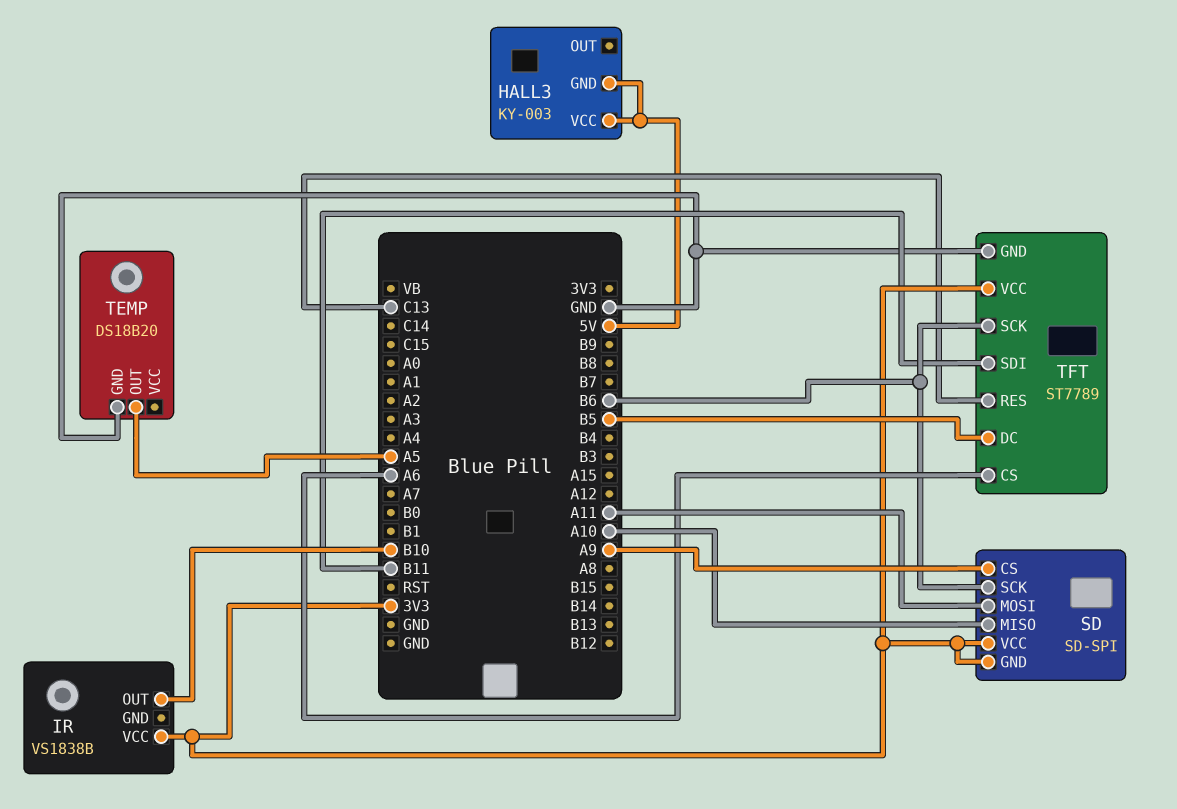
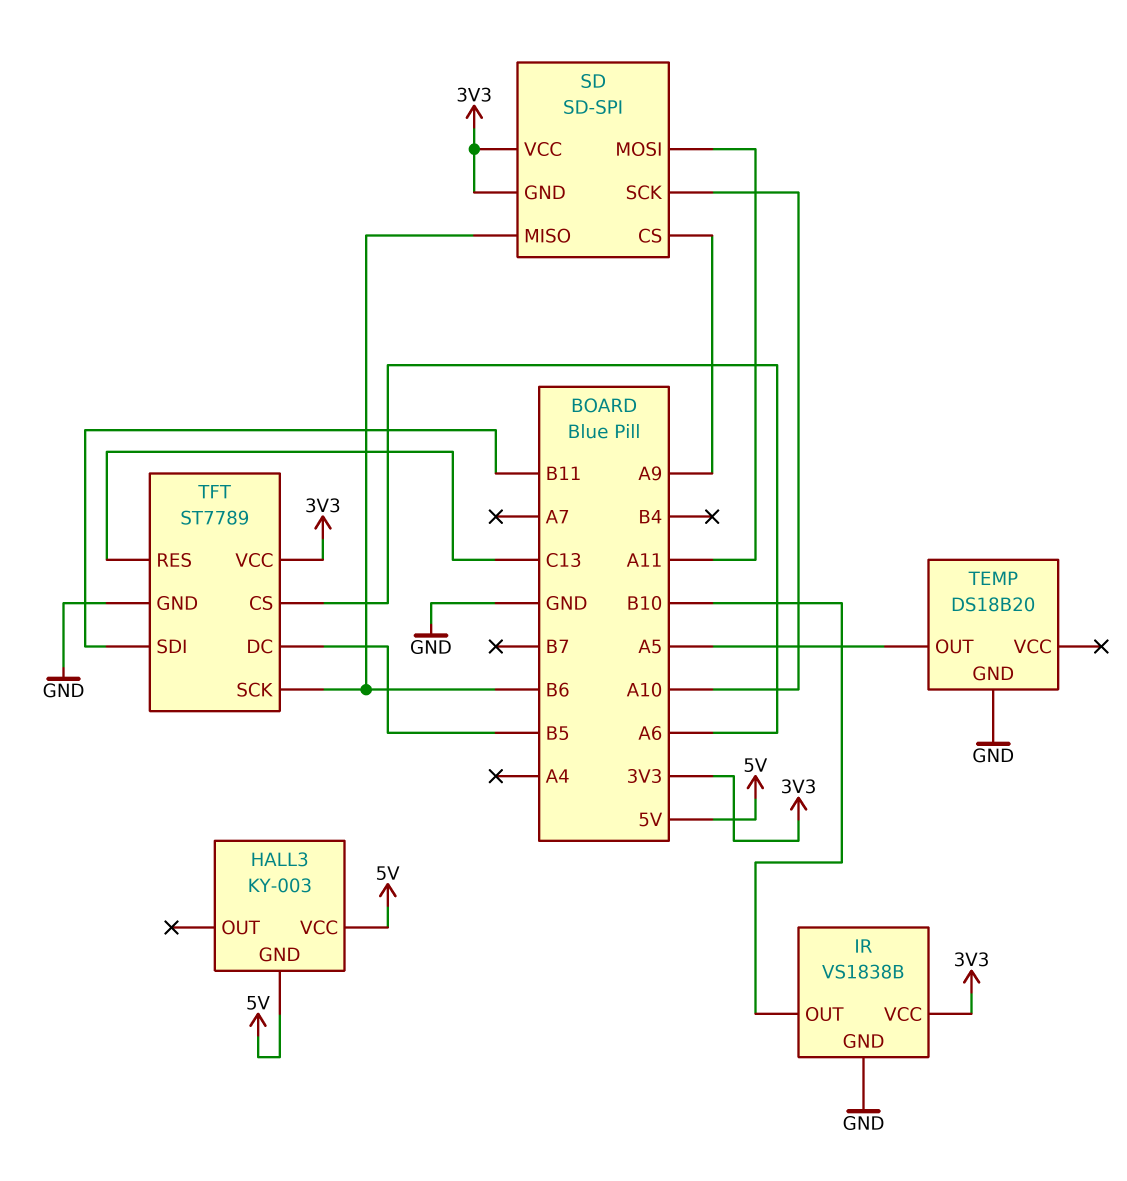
IR pin GND: none -> GND
SD pin MISO: A10 -> B6
SD pin SCK: B6 -> A10

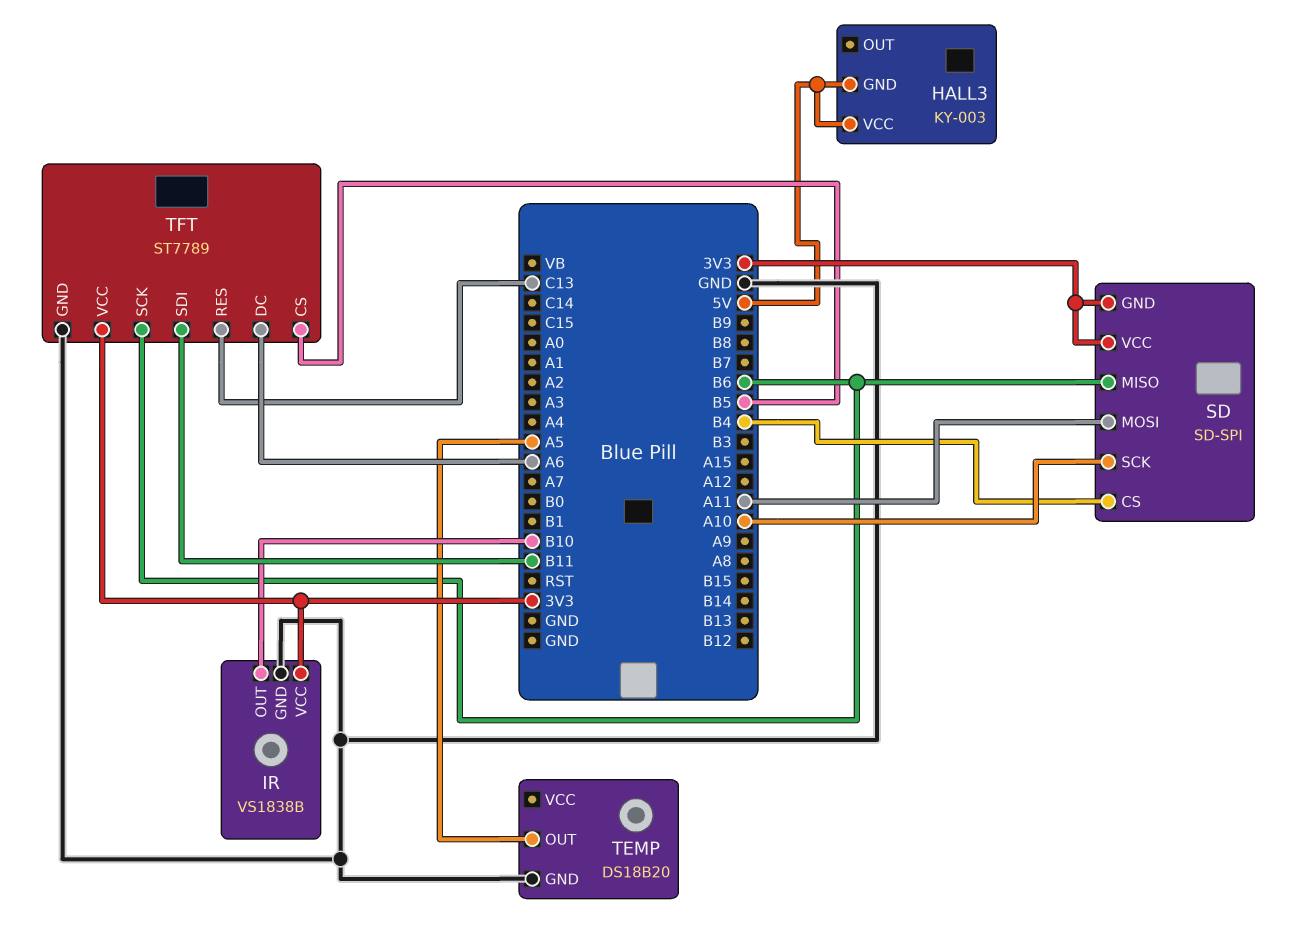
SD pin CS: A9 -> B4
TFT pin CS: A6 -> B5
TFT pin DC: B5 -> A6

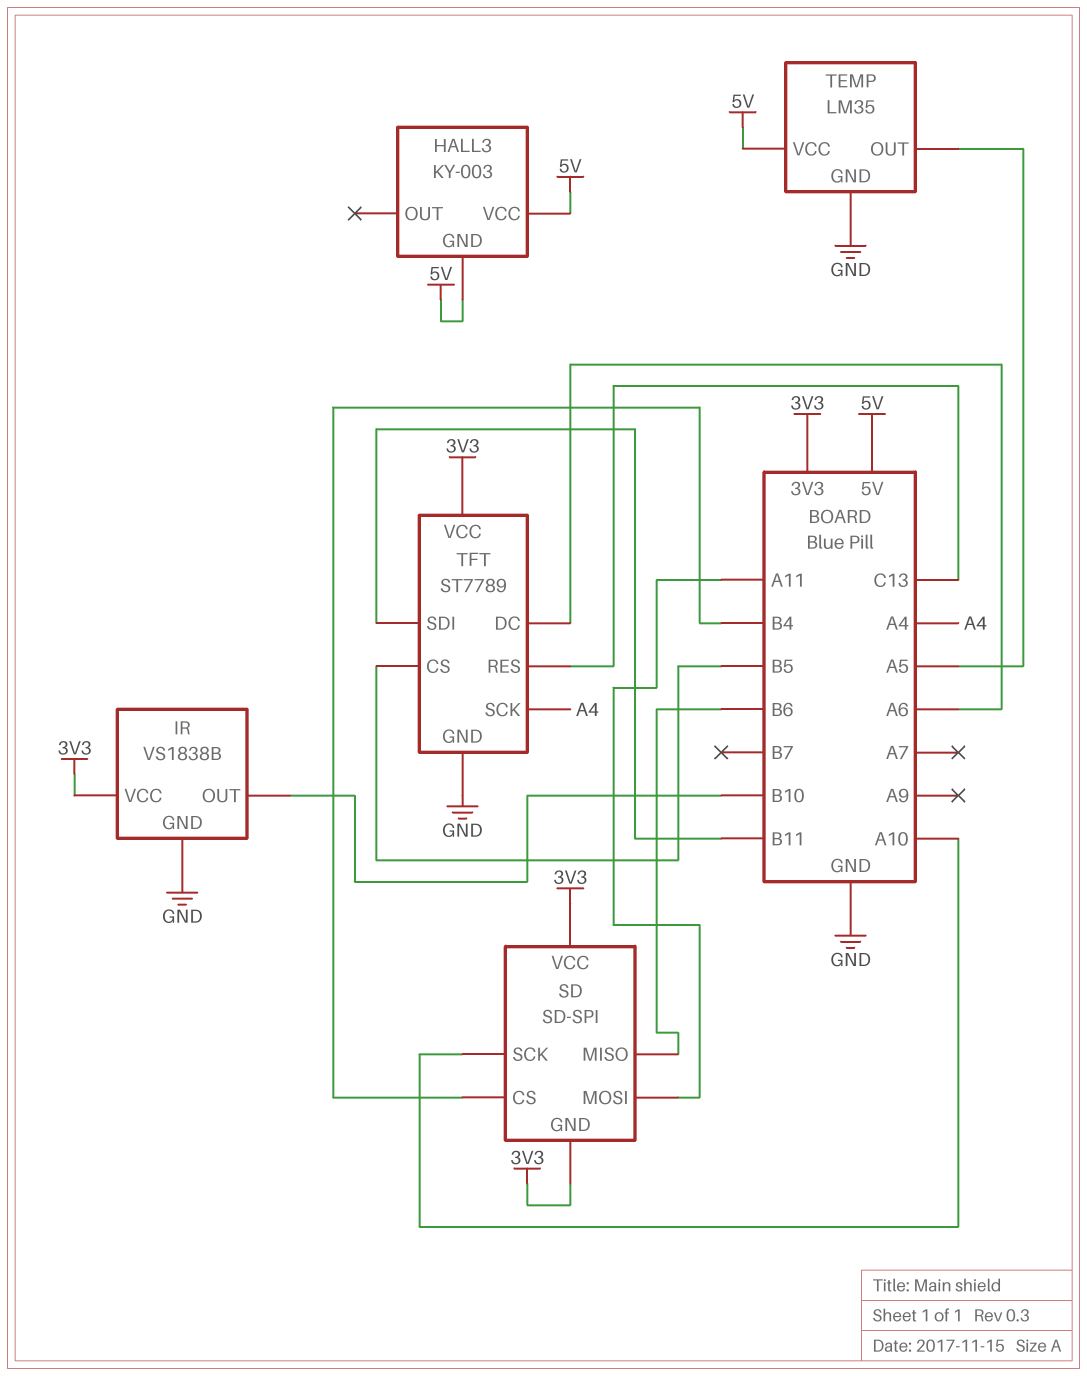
TEMP: DS18B20 -> LM35
TEMP pin VCC: none -> 5V
TFT pin SCK: B6 -> A4

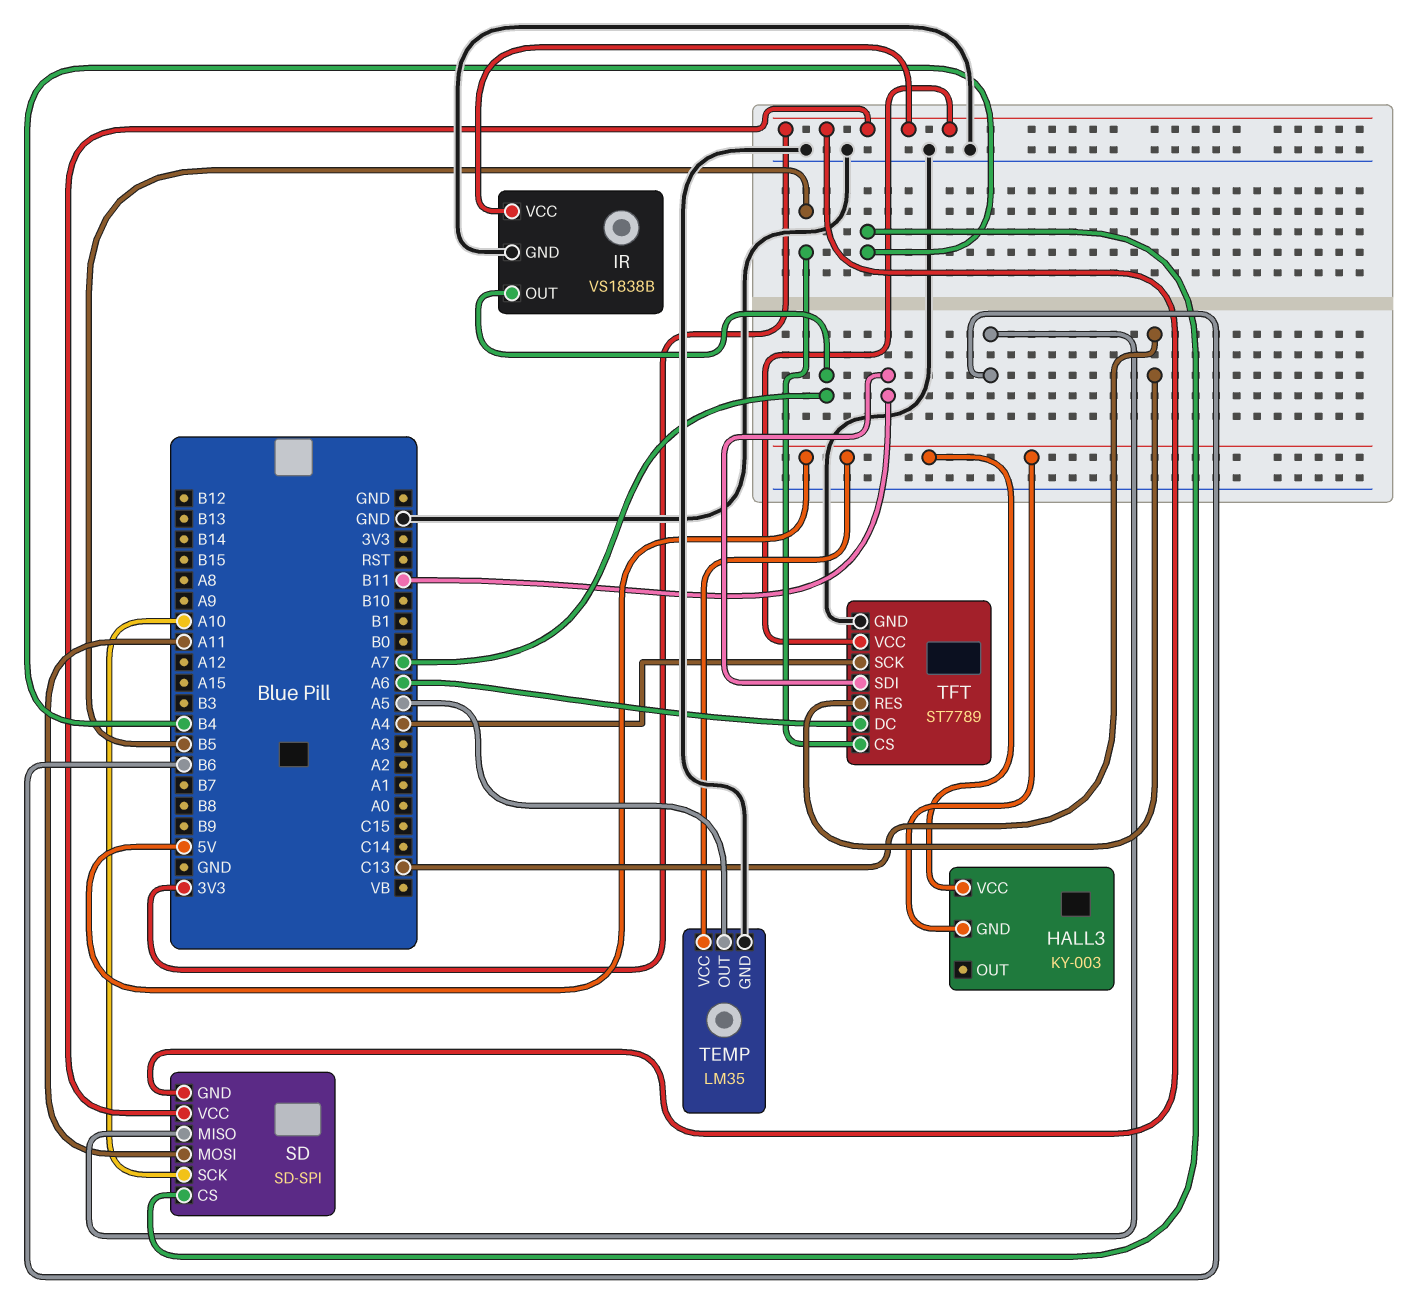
IR pin OUT: B10 -> A7

